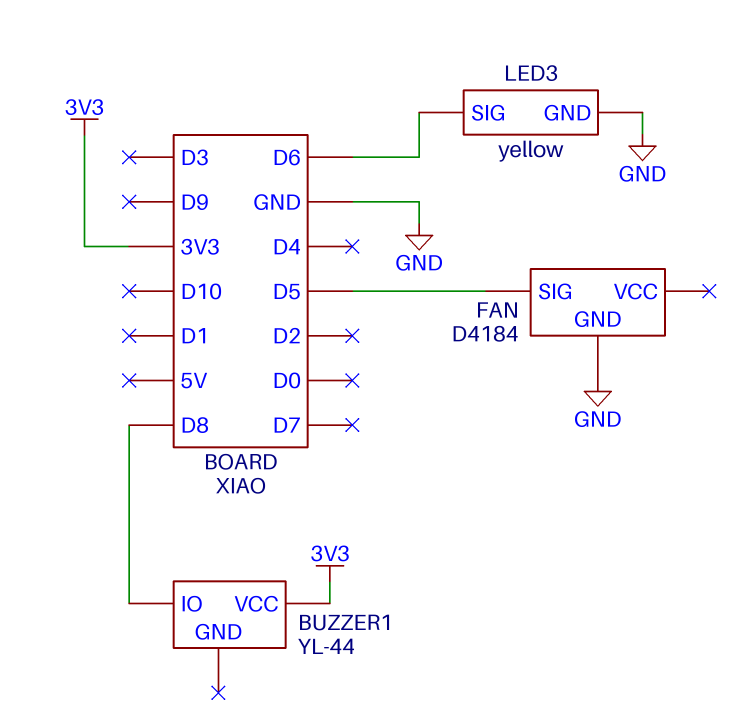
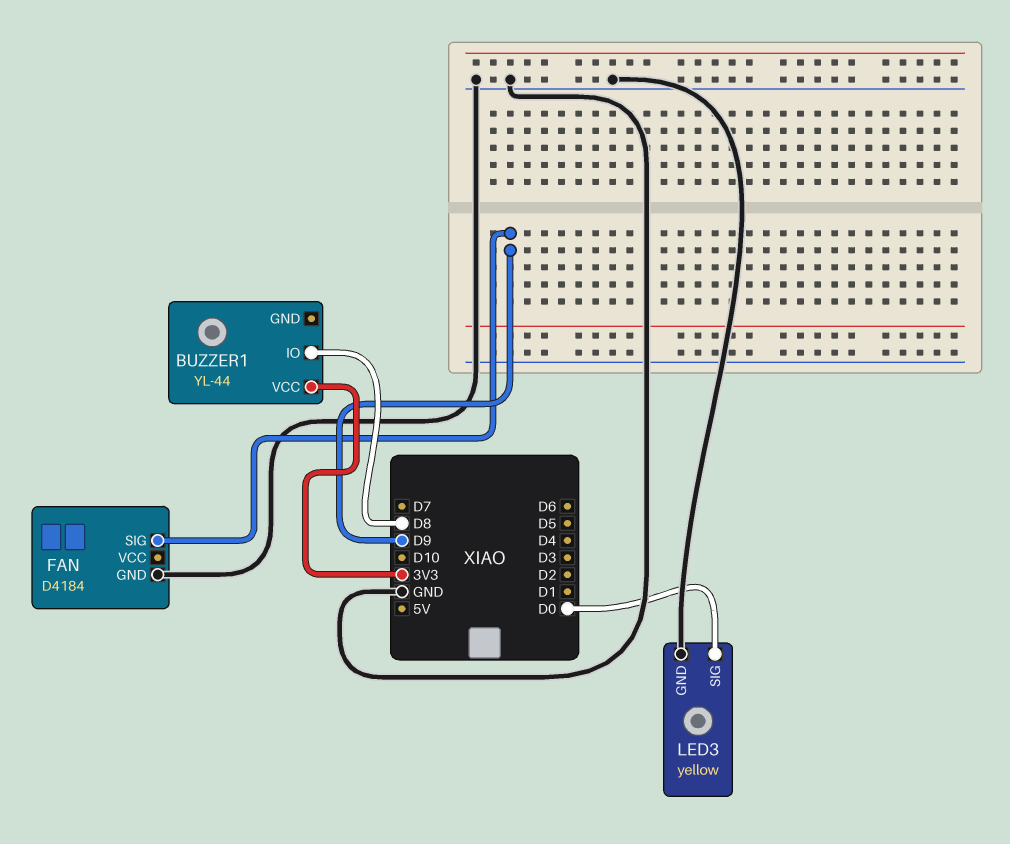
FAN pin SIG: D5 -> D9
LED3 pin SIG: D6 -> D0

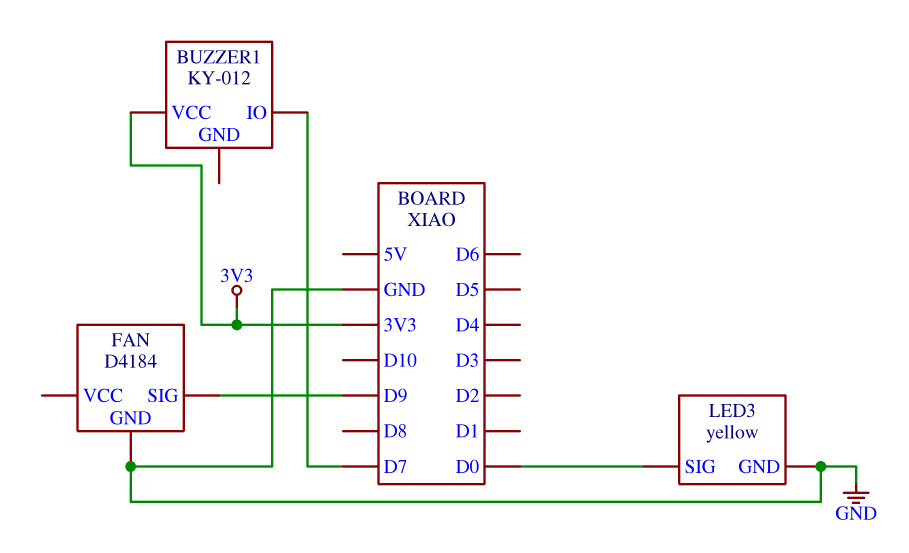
BUZZER1: YL-44 -> KY-012
BUZZER1 pin IO: D8 -> D7

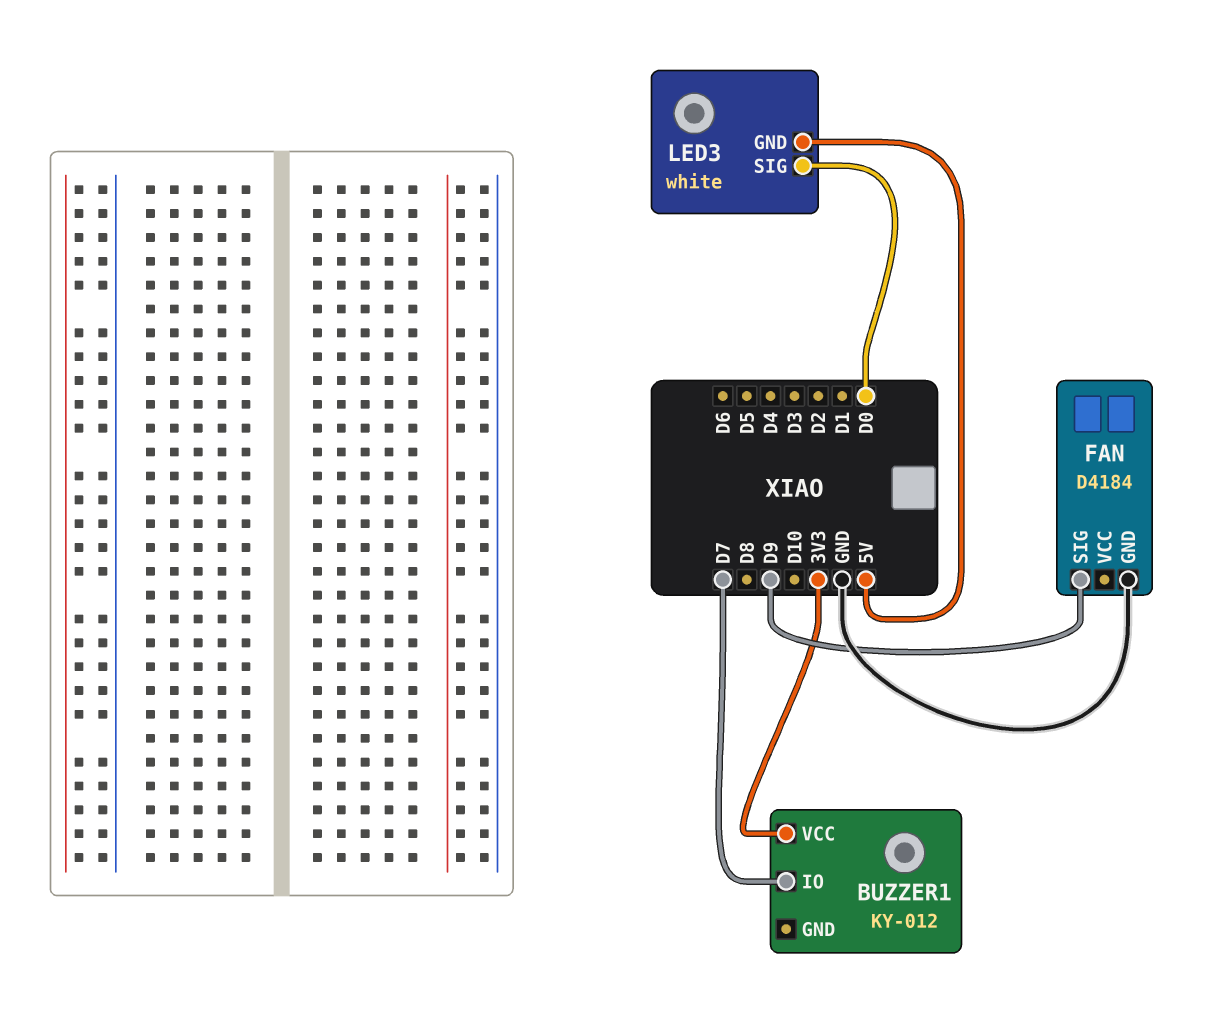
LED3: yellow -> white
LED3 pin GND: GND -> 5V

